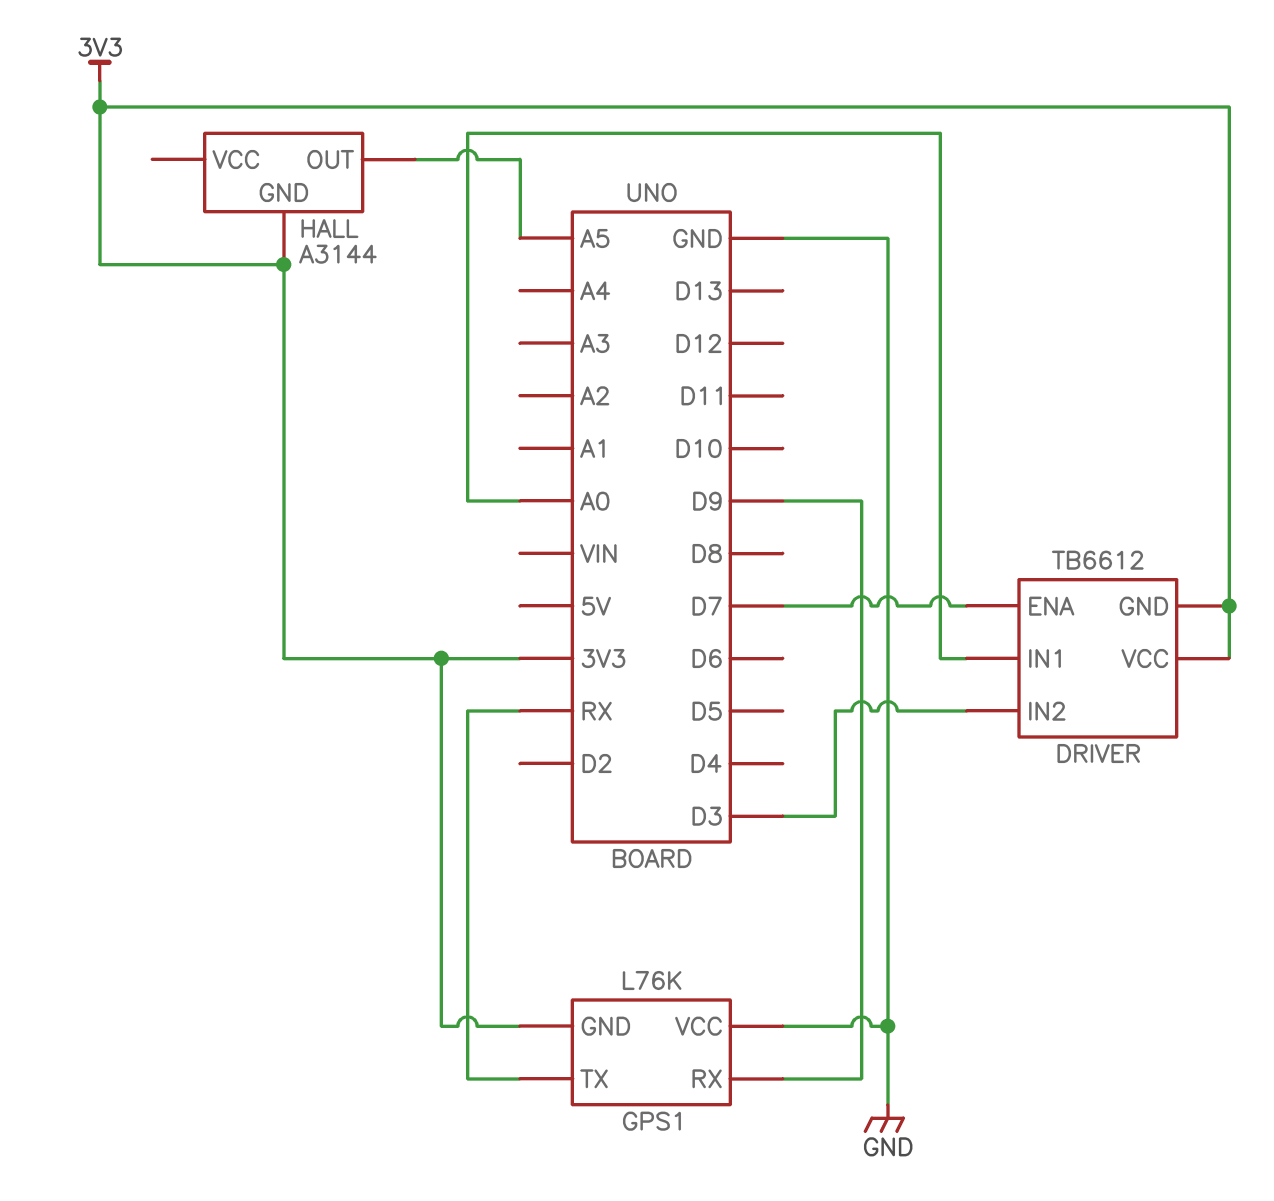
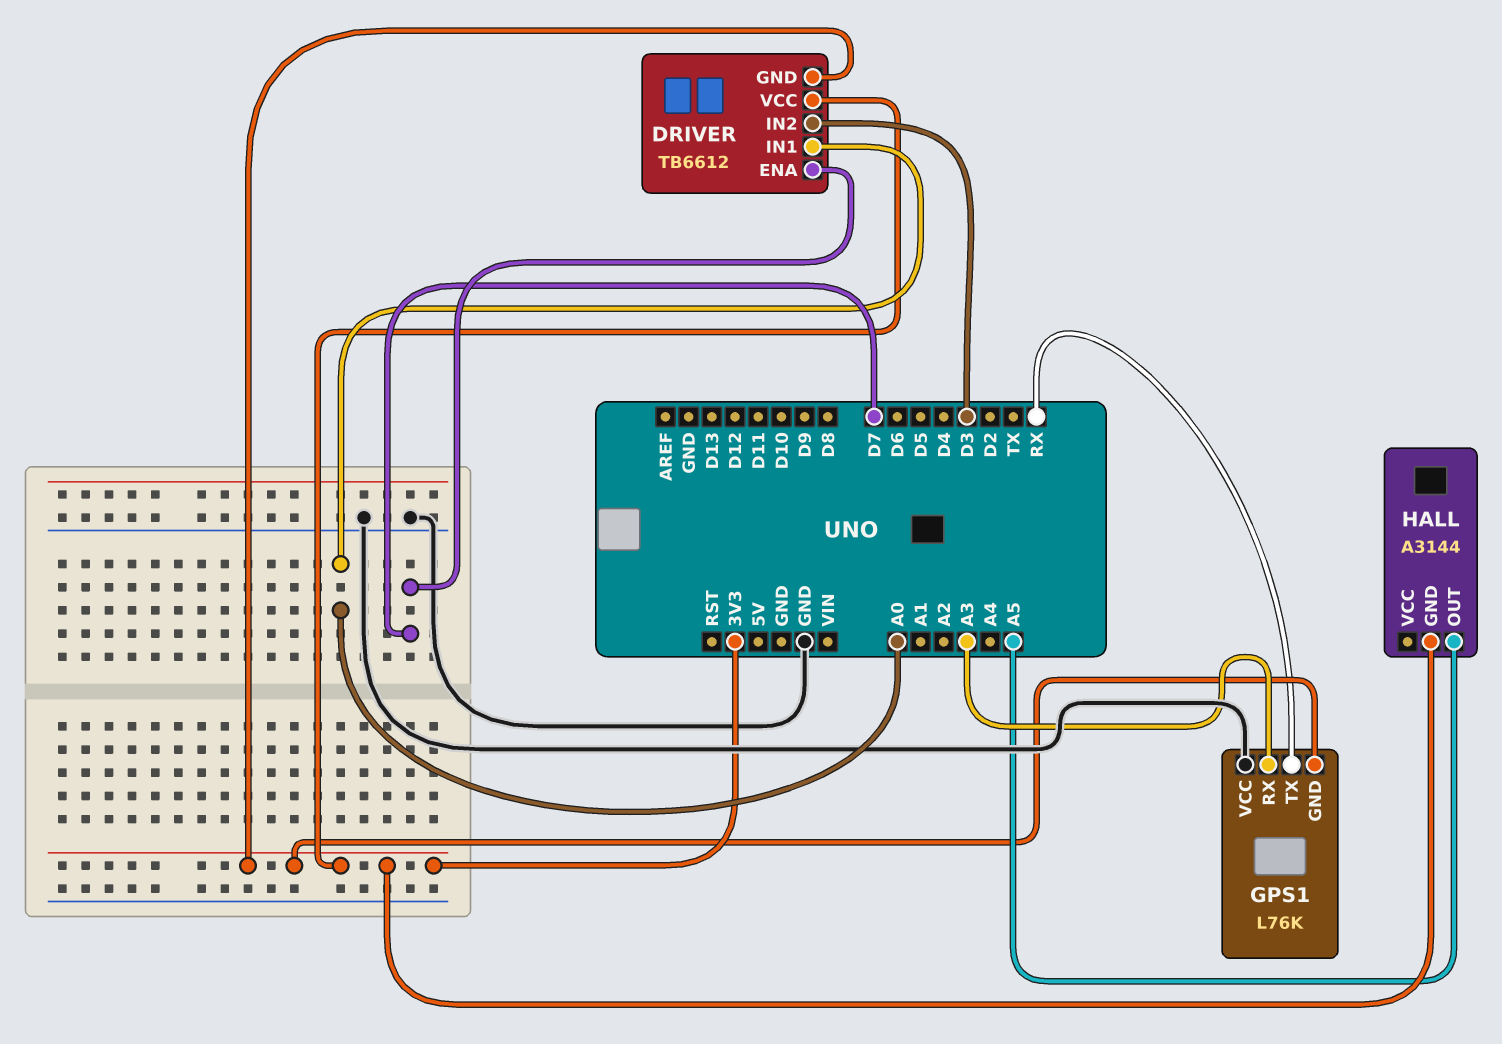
GPS1 pin RX: D9 -> A3

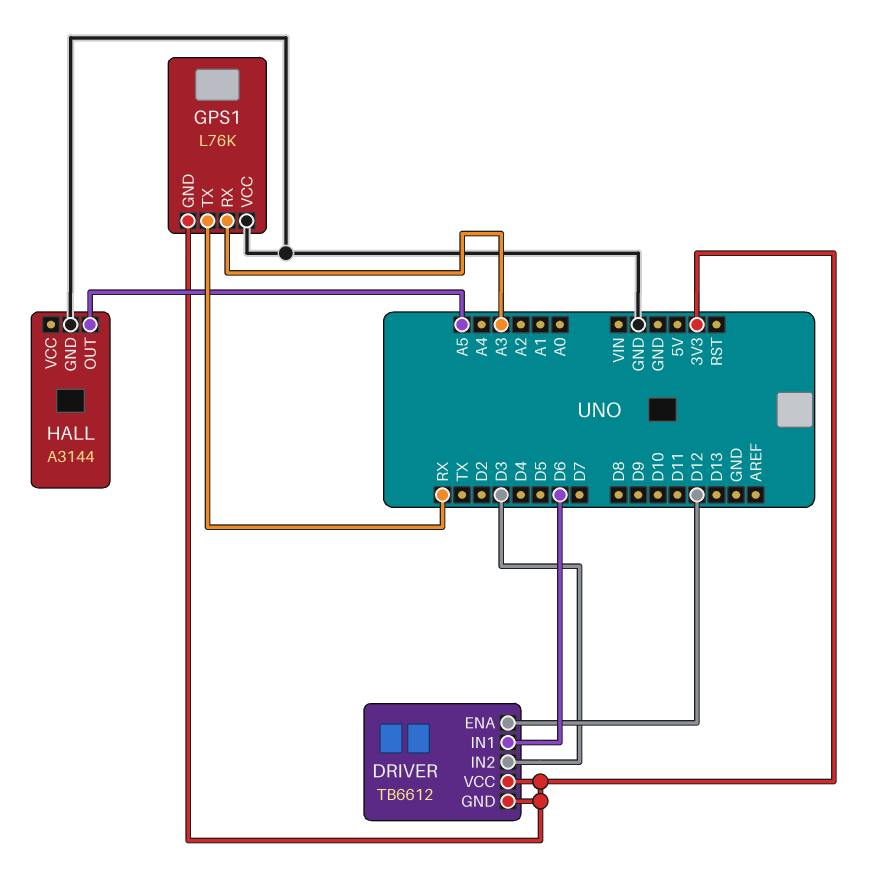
DRIVER pin ENA: D7 -> D12
DRIVER pin IN1: A0 -> D6
HALL pin GND: 3V3 -> GND

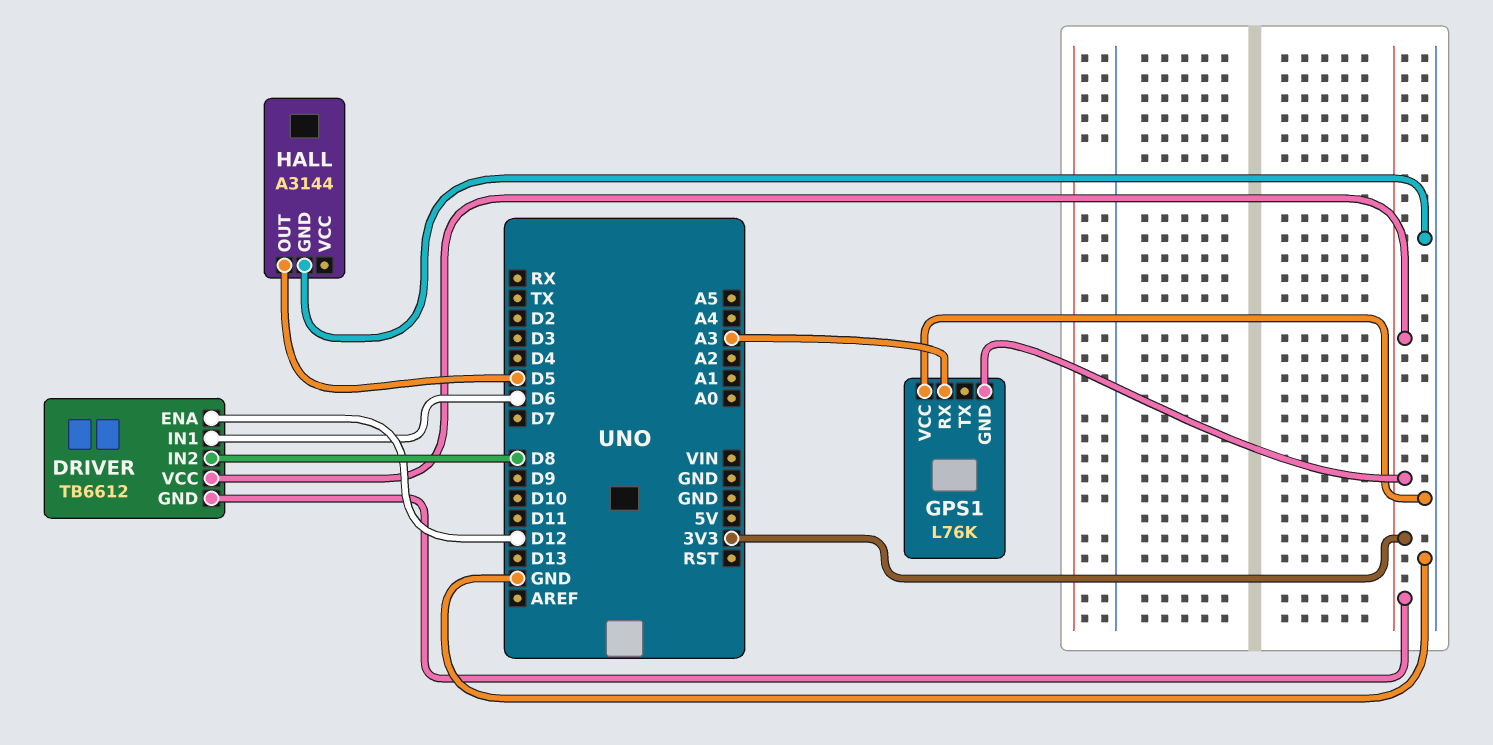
DRIVER pin IN2: D3 -> D8
GPS1 pin TX: RX -> none
HALL pin OUT: A5 -> D5

